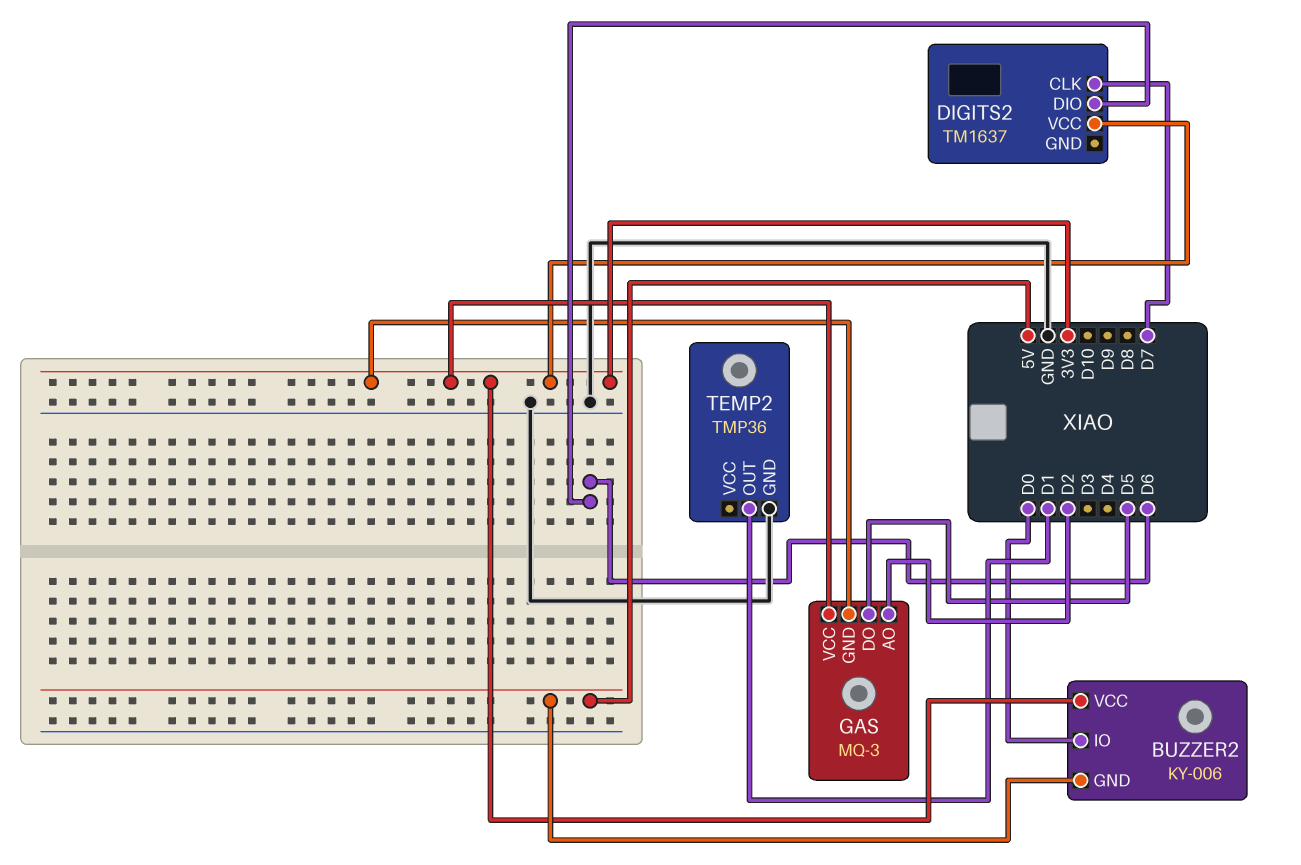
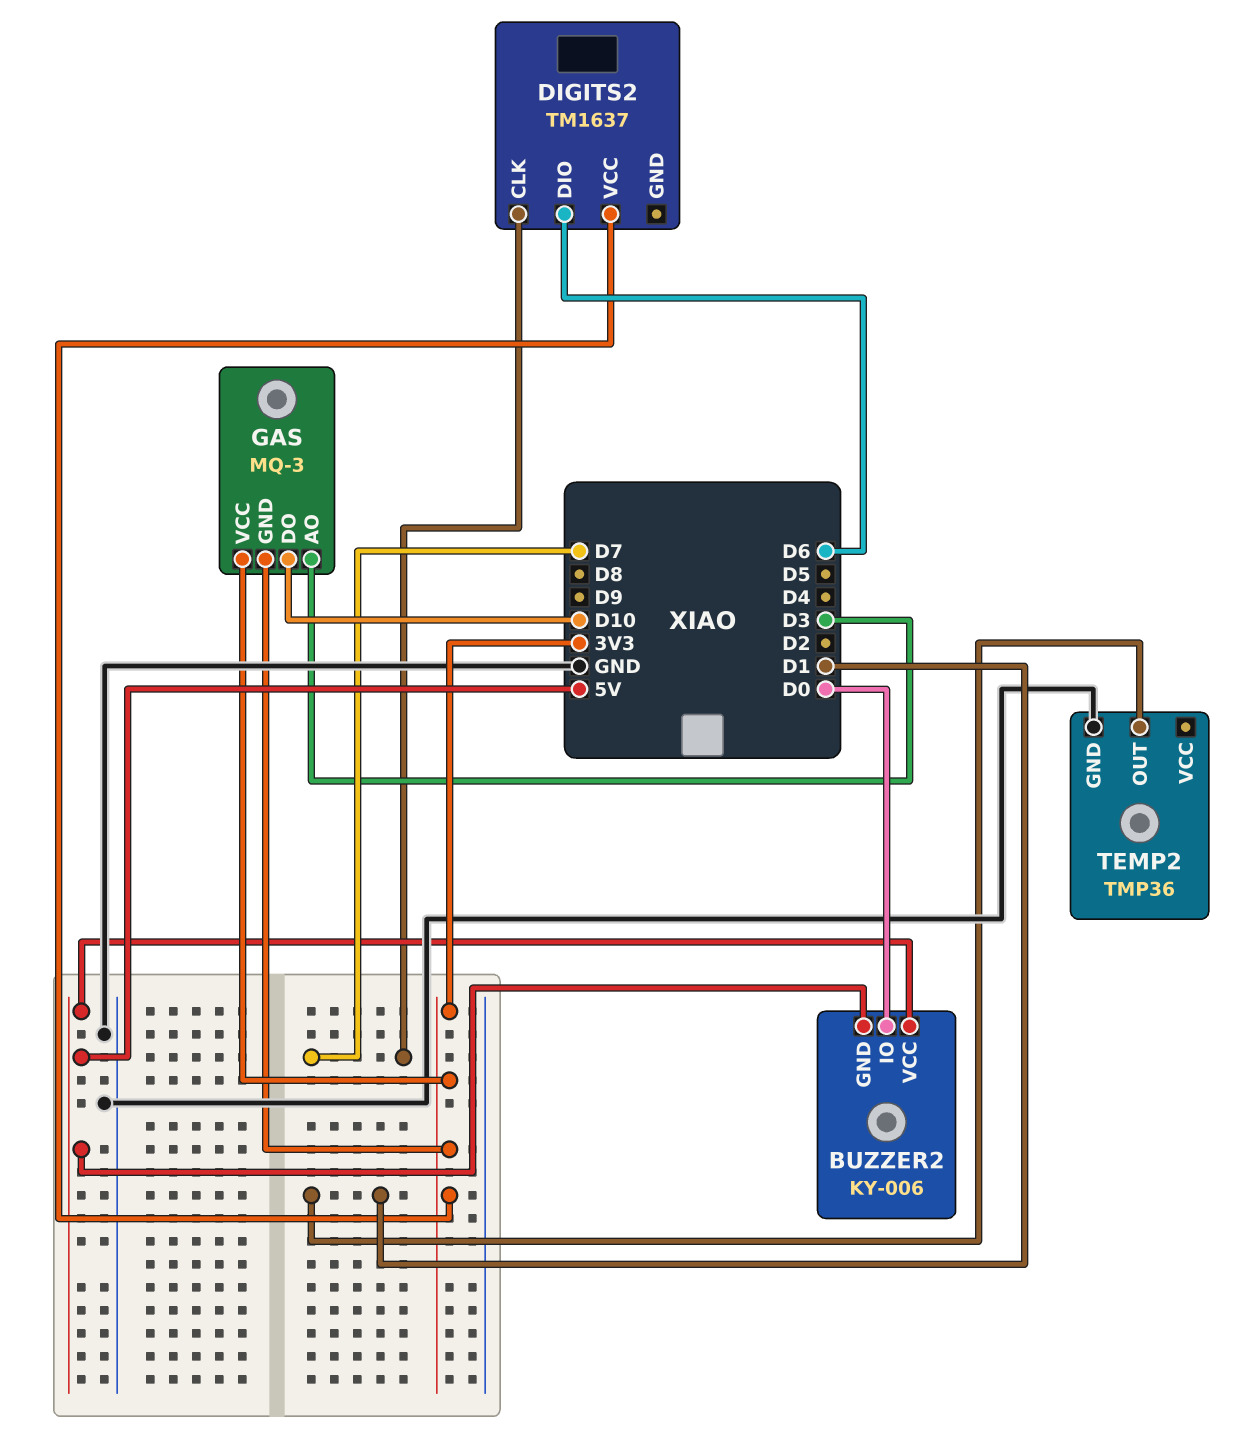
BUZZER2 pin VCC: 3V3 -> 5V
GAS pin AO: D2 -> D3
GAS pin DO: D5 -> D10

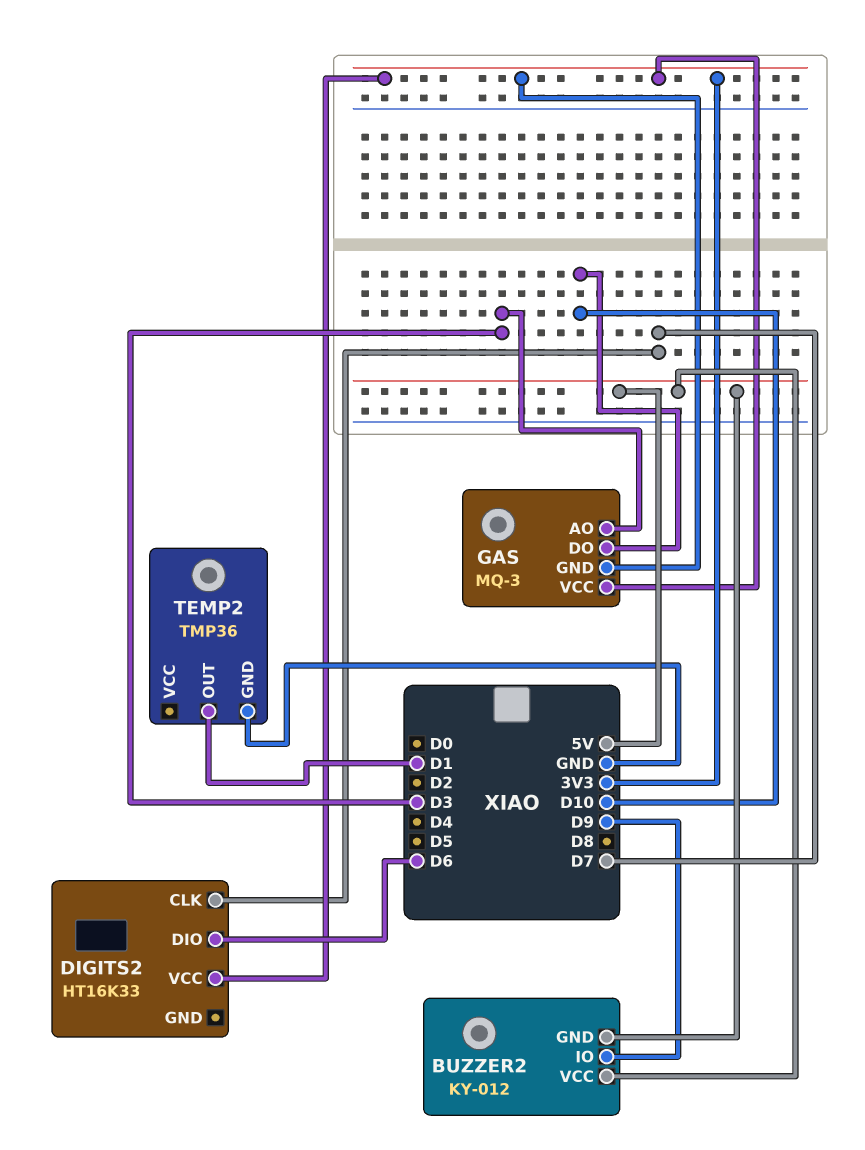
BUZZER2: KY-006 -> KY-012
BUZZER2 pin IO: D0 -> D9
DIGITS2: TM1637 -> HT16K33

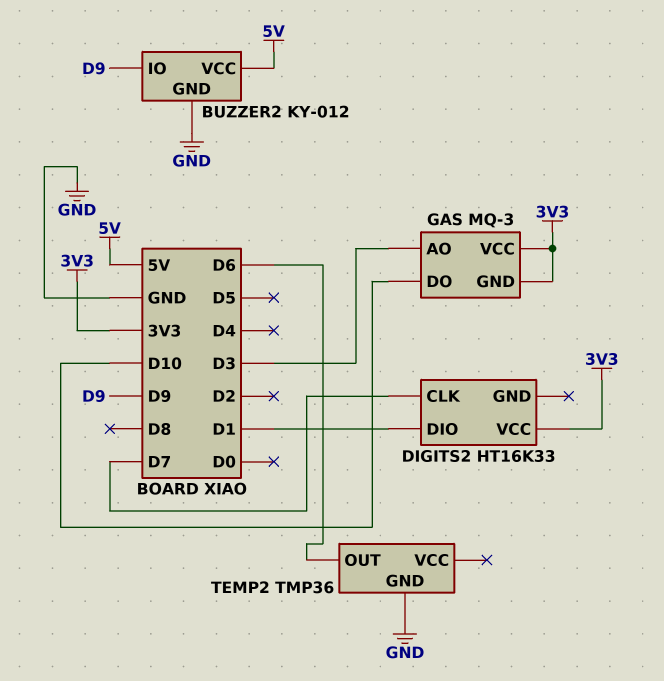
BUZZER2 pin GND: 5V -> GND
DIGITS2 pin DIO: D6 -> D1
TEMP2 pin OUT: D1 -> D6

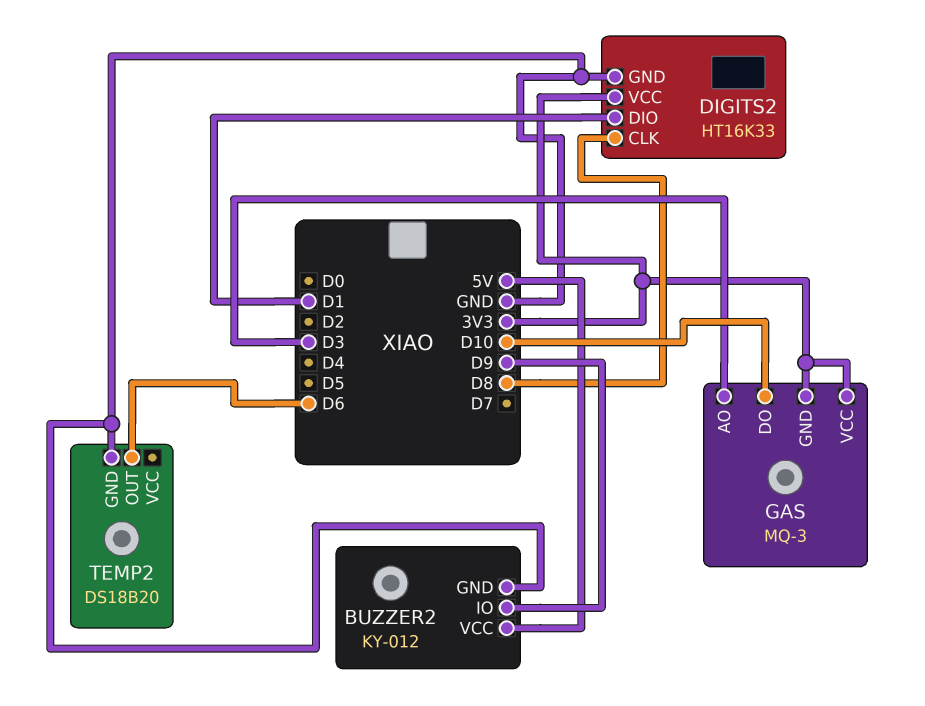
DIGITS2 pin CLK: D7 -> D8
DIGITS2 pin GND: none -> GND
TEMP2: TMP36 -> DS18B20

